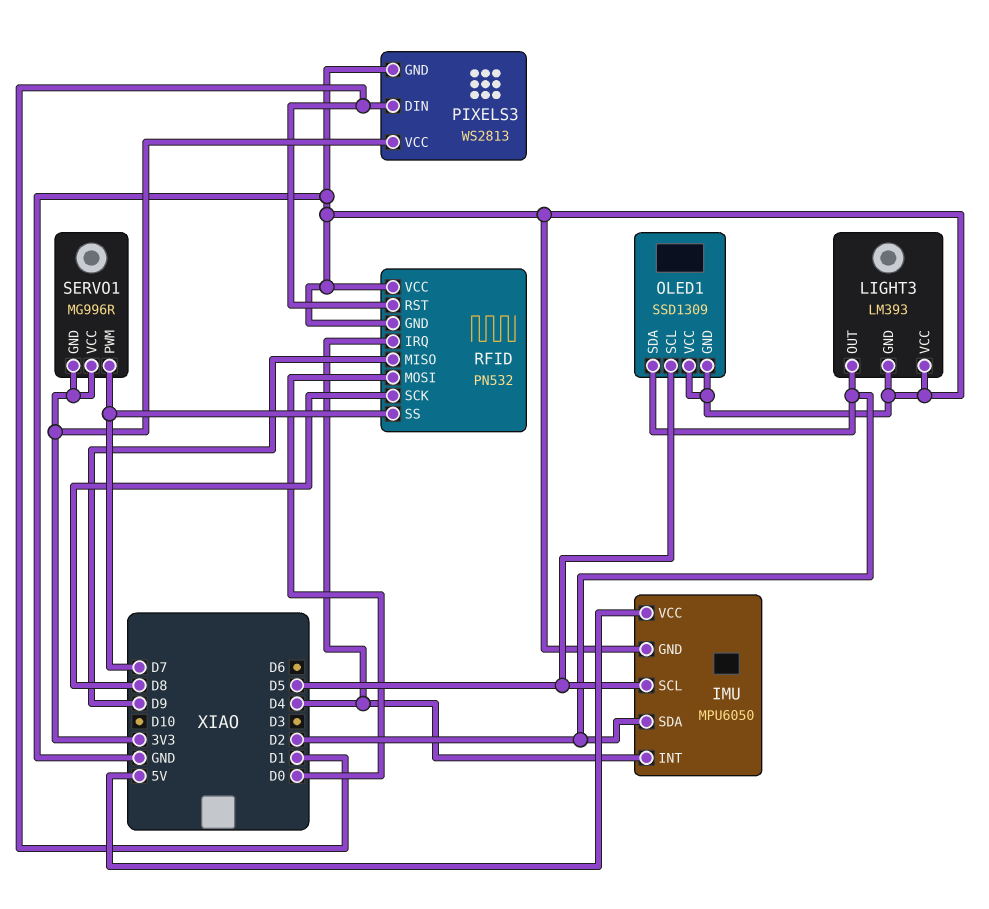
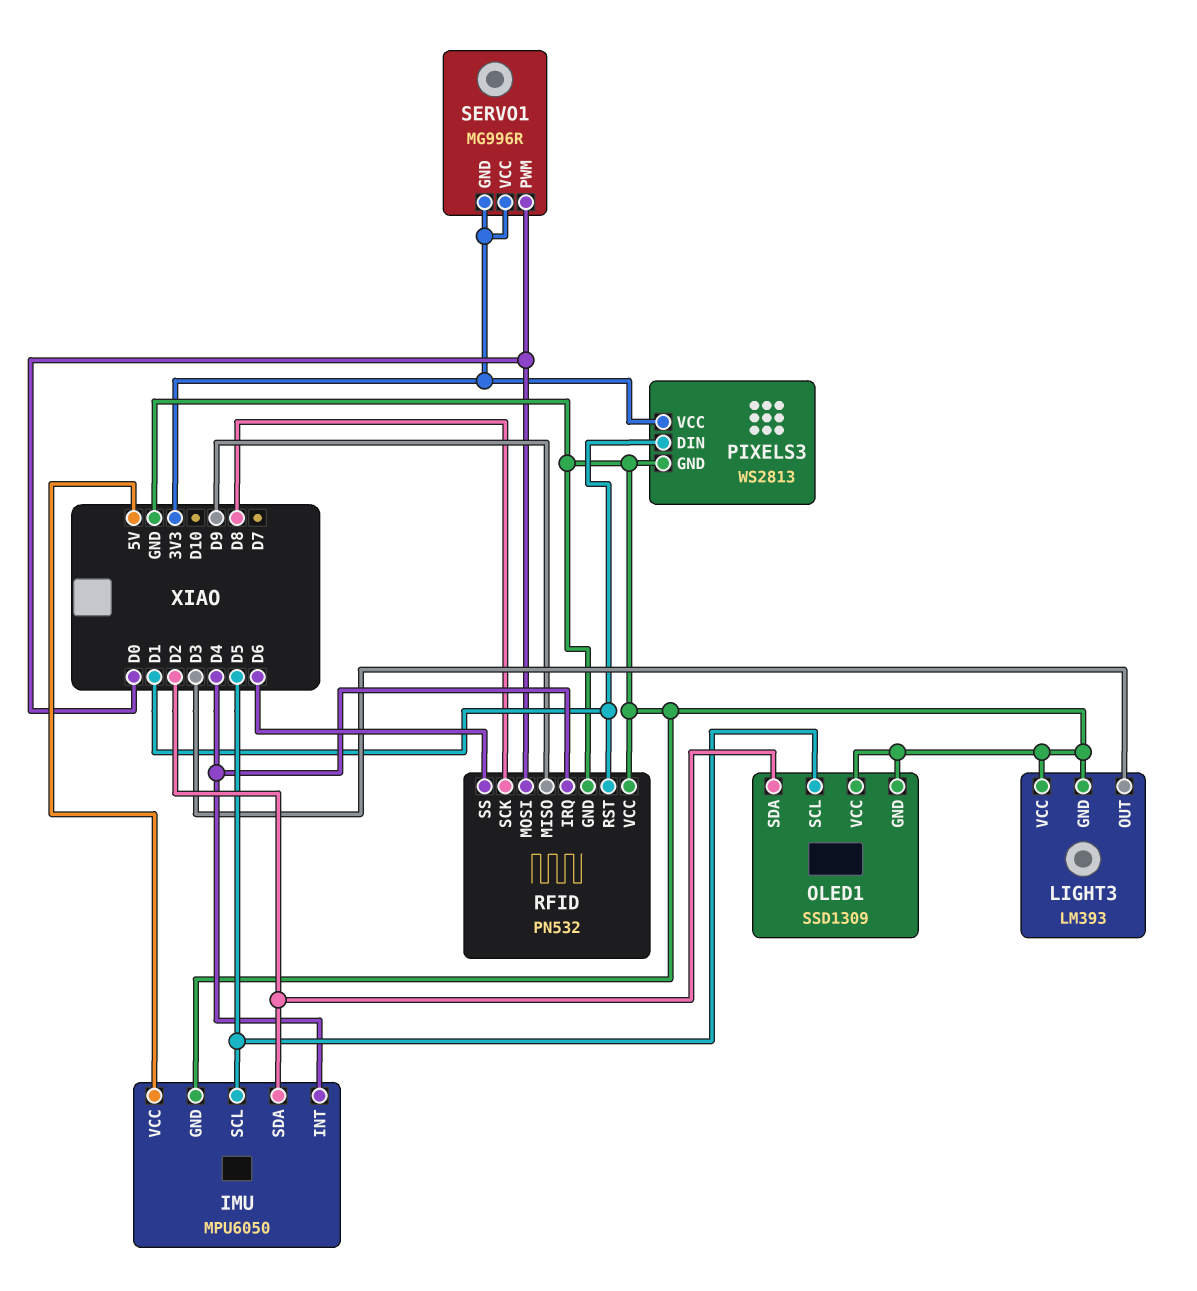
LIGHT3 pin OUT: D2 -> D3
RFID pin SS: D7 -> D6
SERVO1 pin PWM: D7 -> D0

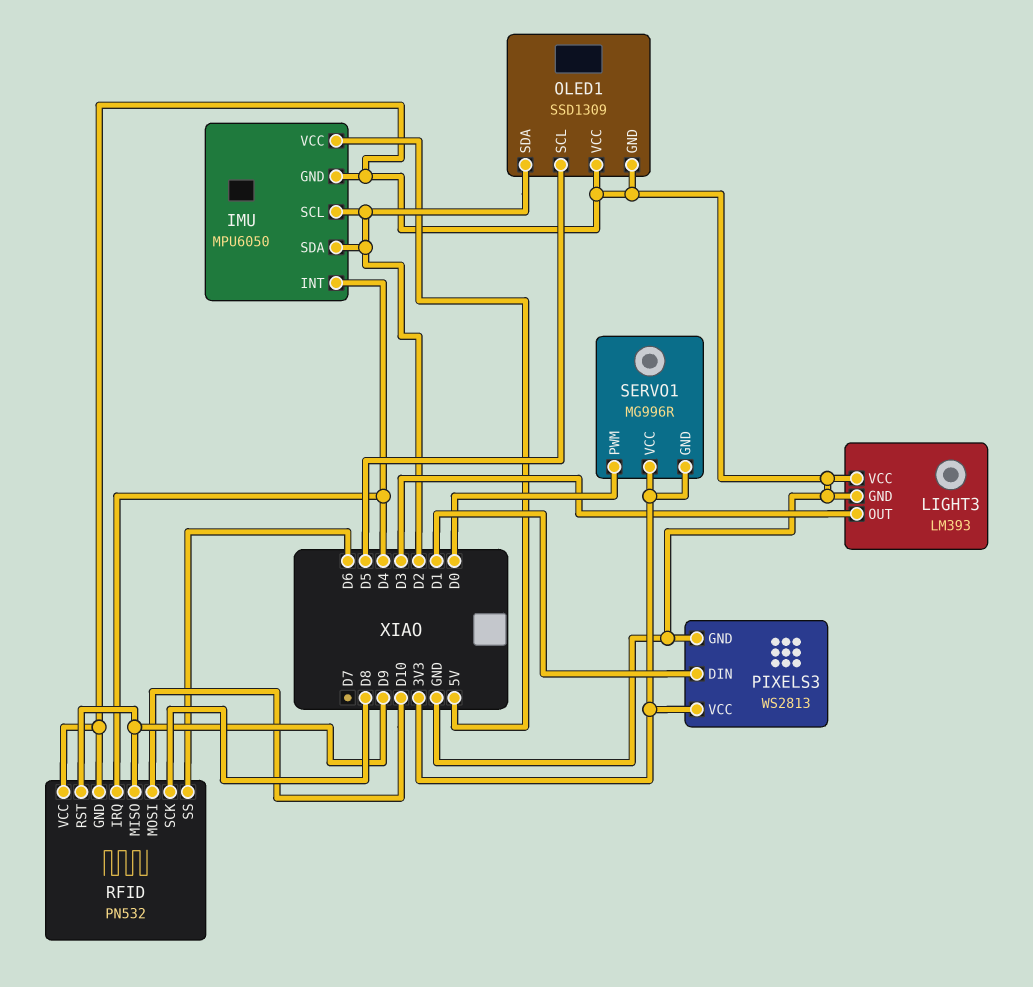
IMU pin SCL: D5 -> D2
RFID pin MOSI: D0 -> D10
RFID pin RST: D1 -> D9

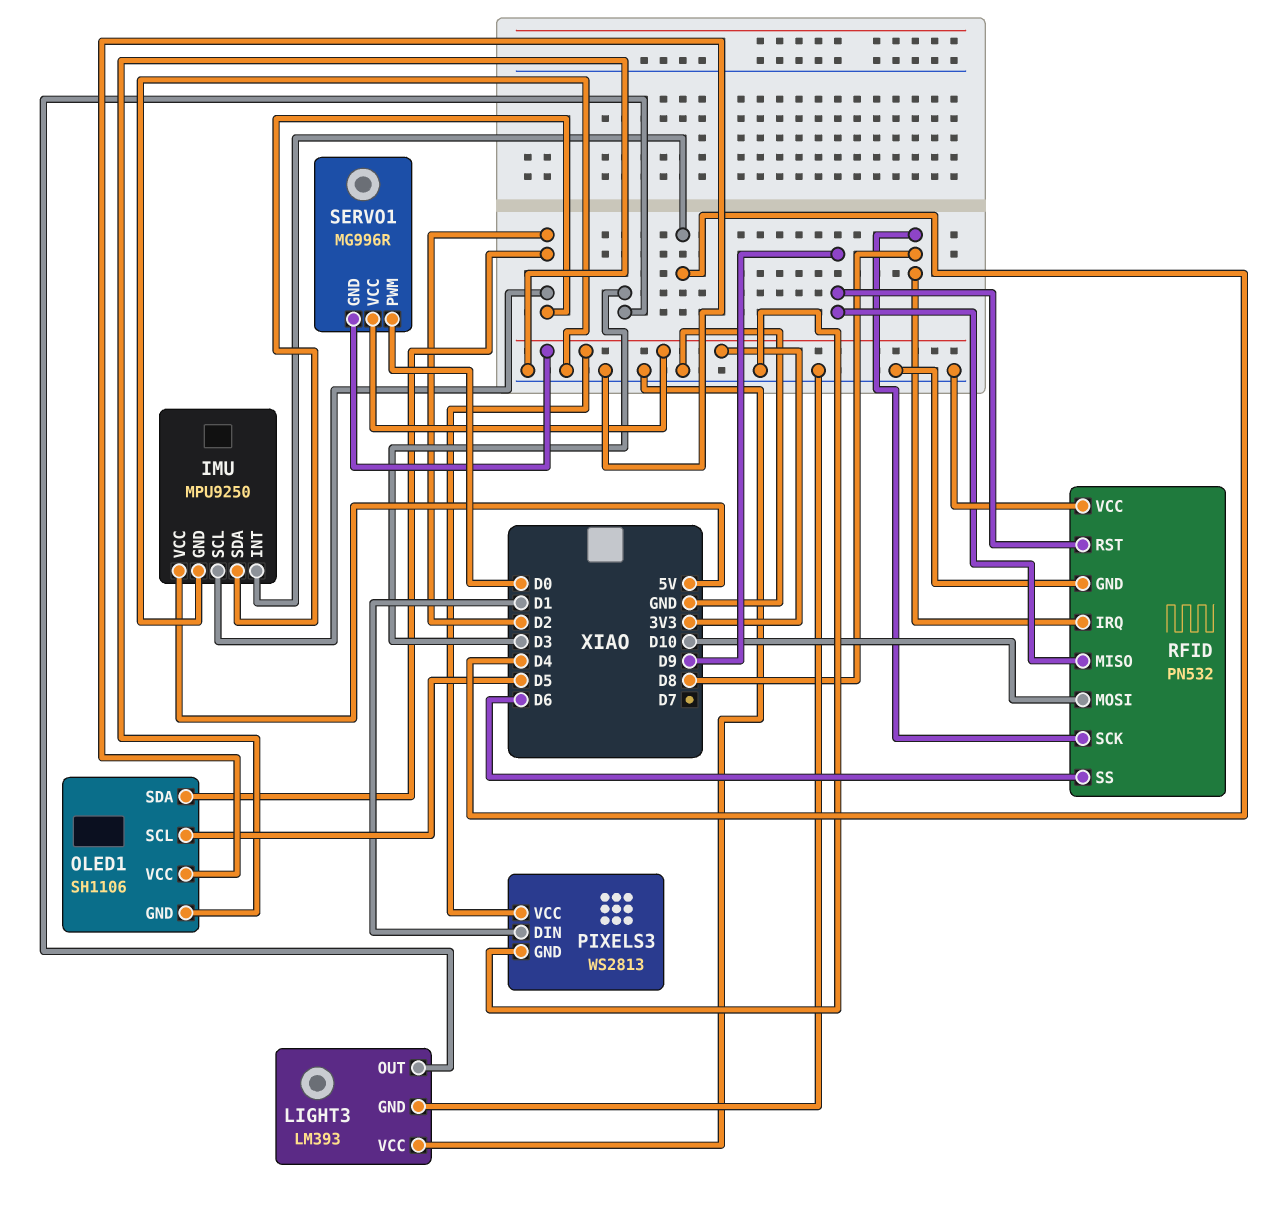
IMU: MPU6050 -> MPU9250
OLED1: SSD1309 -> SH1106
RFID pin IRQ: D4 -> D8

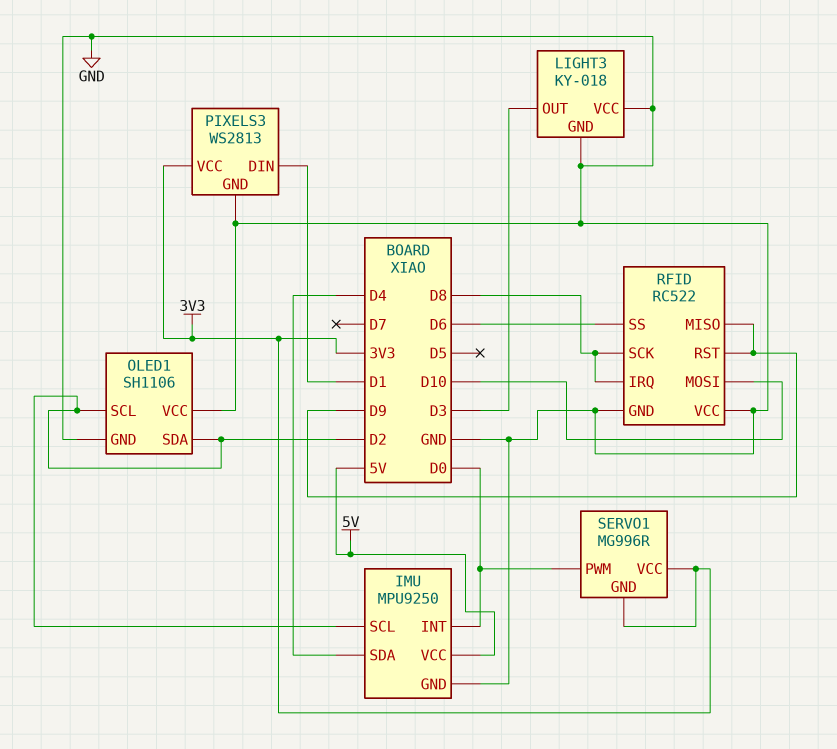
IMU pin INT: D4 -> D0
IMU pin SDA: D2 -> D4
LIGHT3: LM393 -> KY-018
OLED1 pin SCL: D5 -> D2
RFID: PN532 -> RC522

